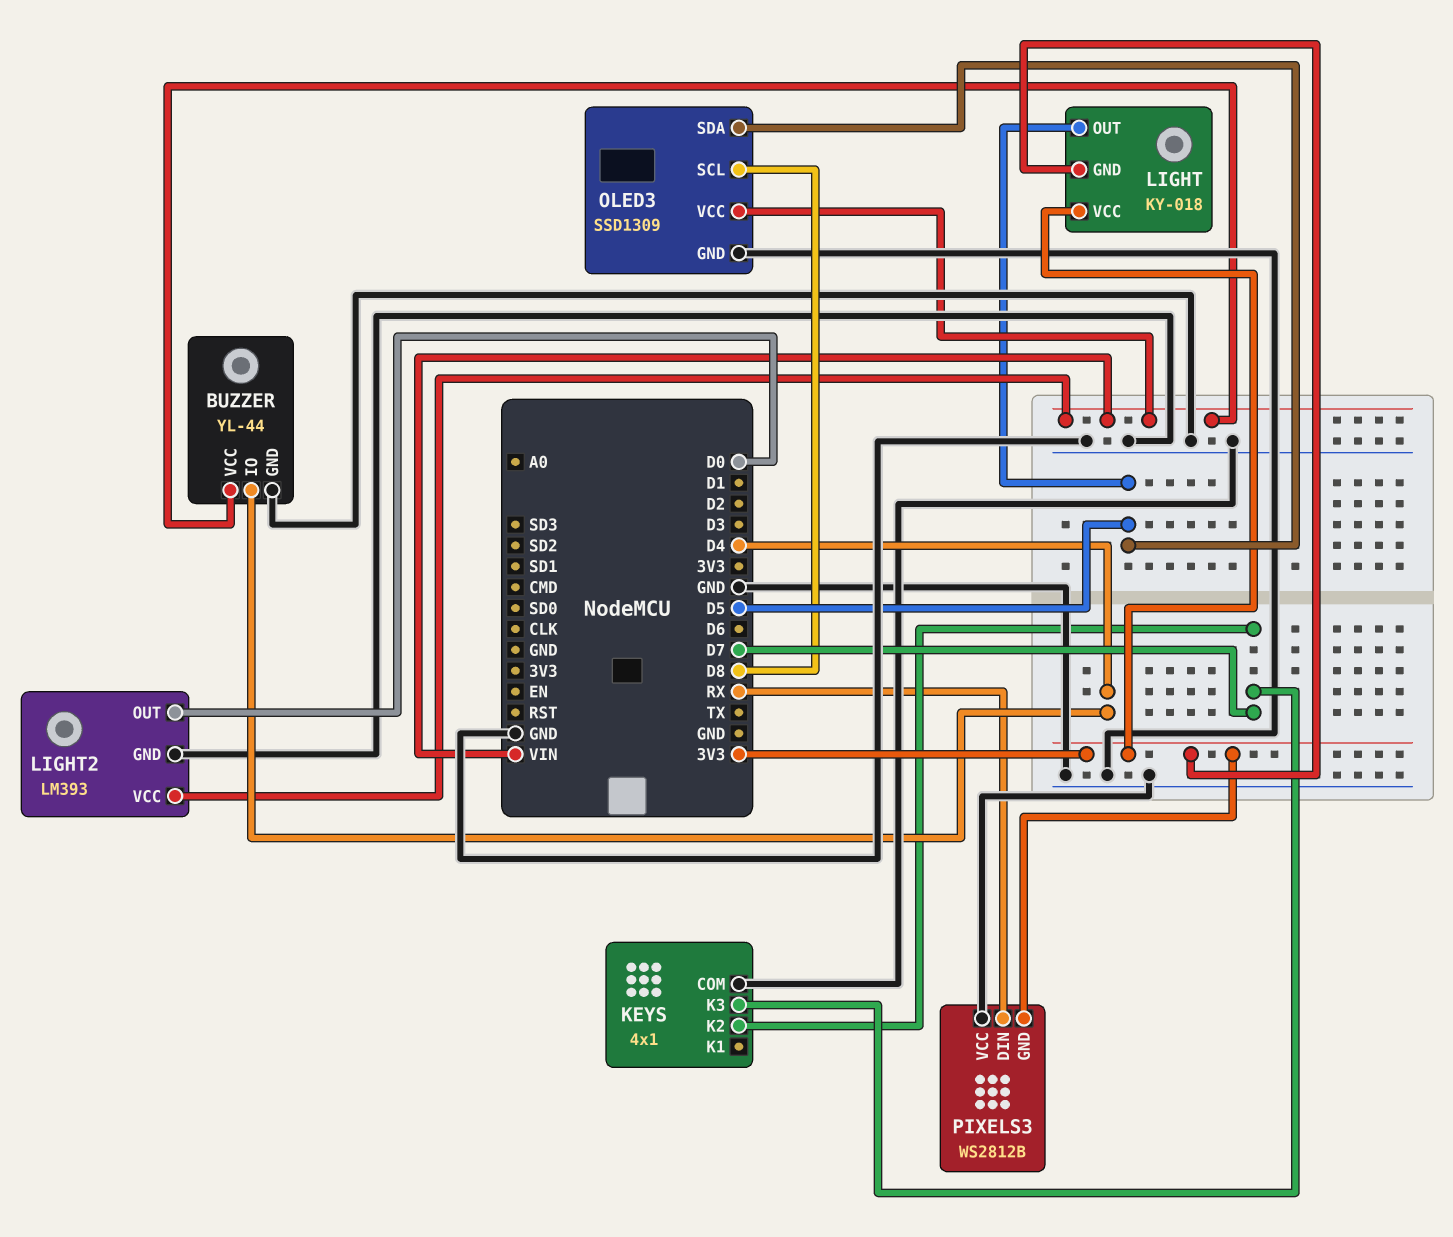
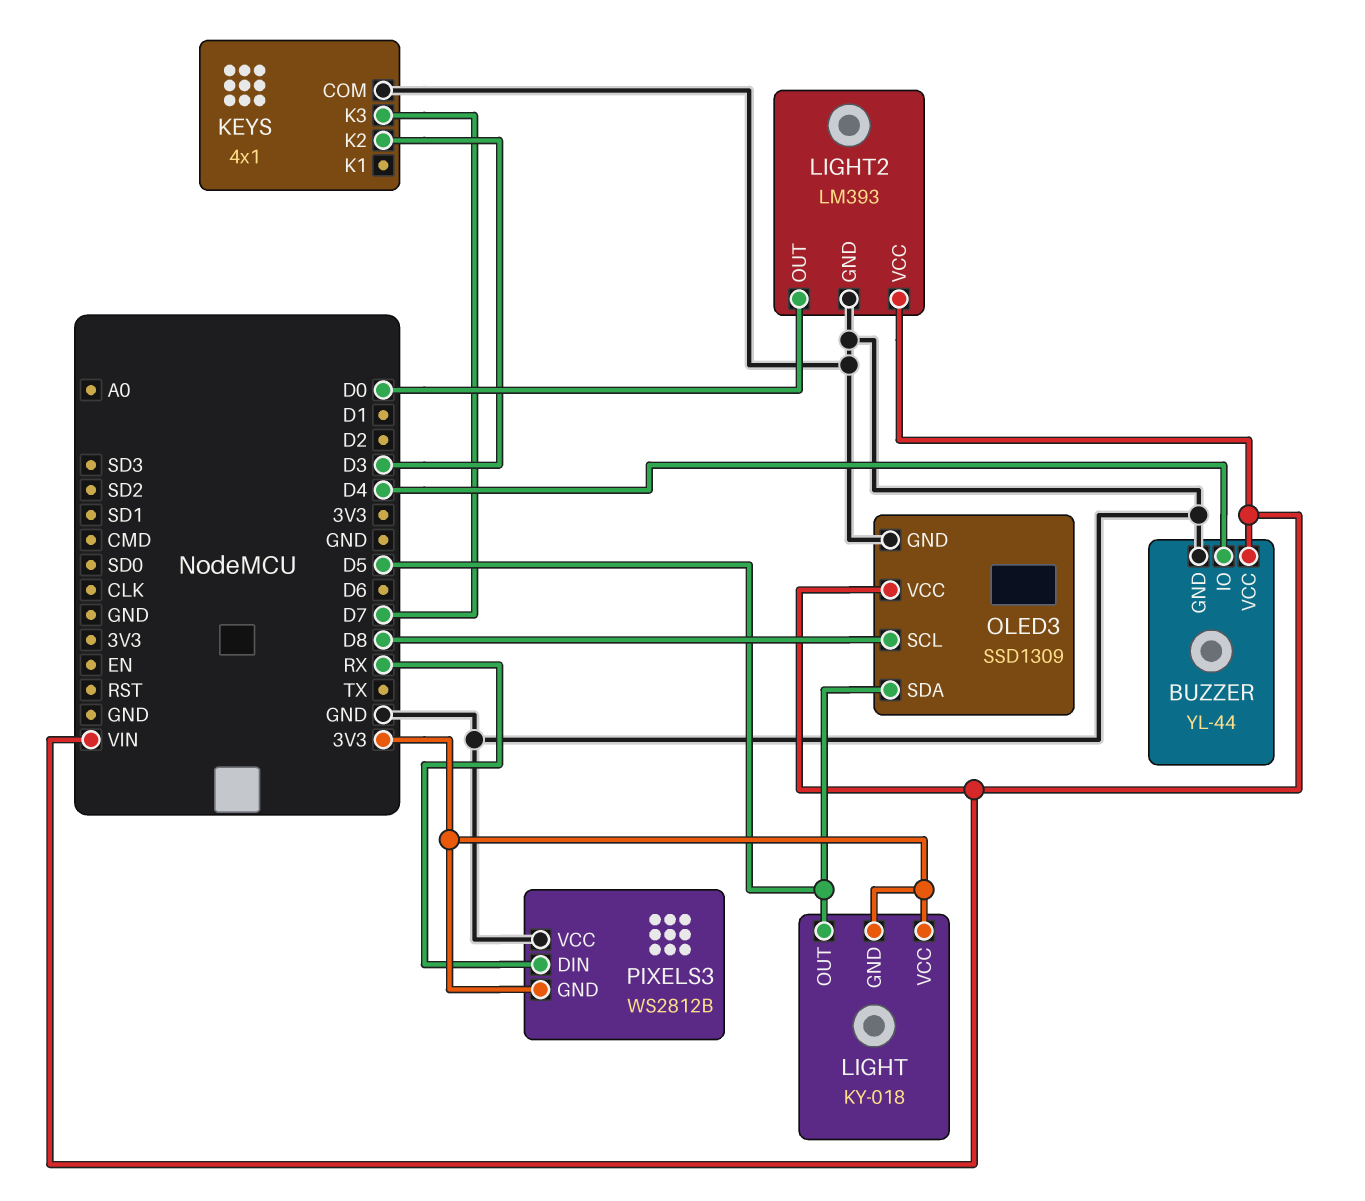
KEYS pin K2: D7 -> D3

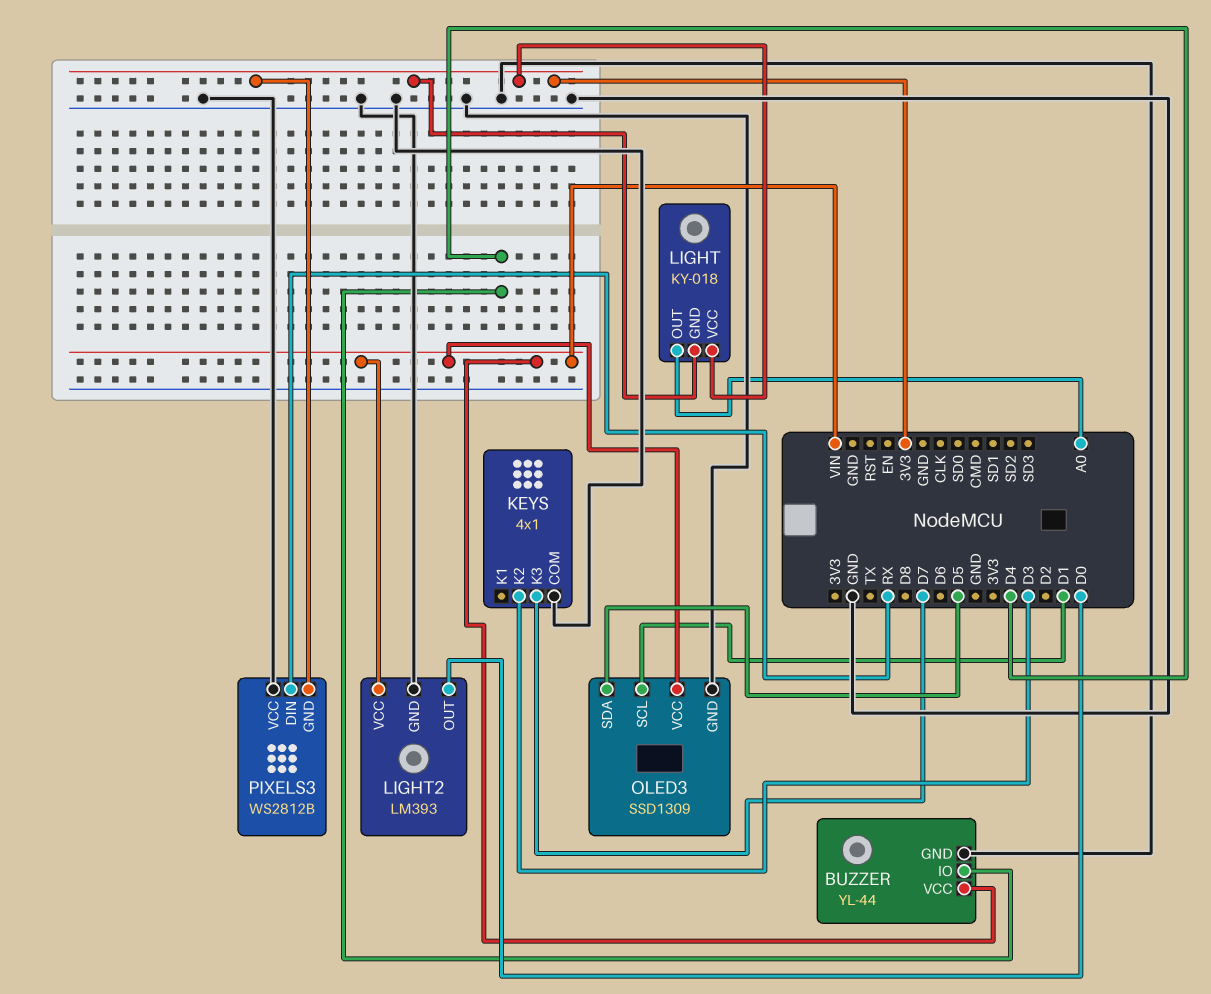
LIGHT pin OUT: D5 -> A0
OLED3 pin SCL: D8 -> D1

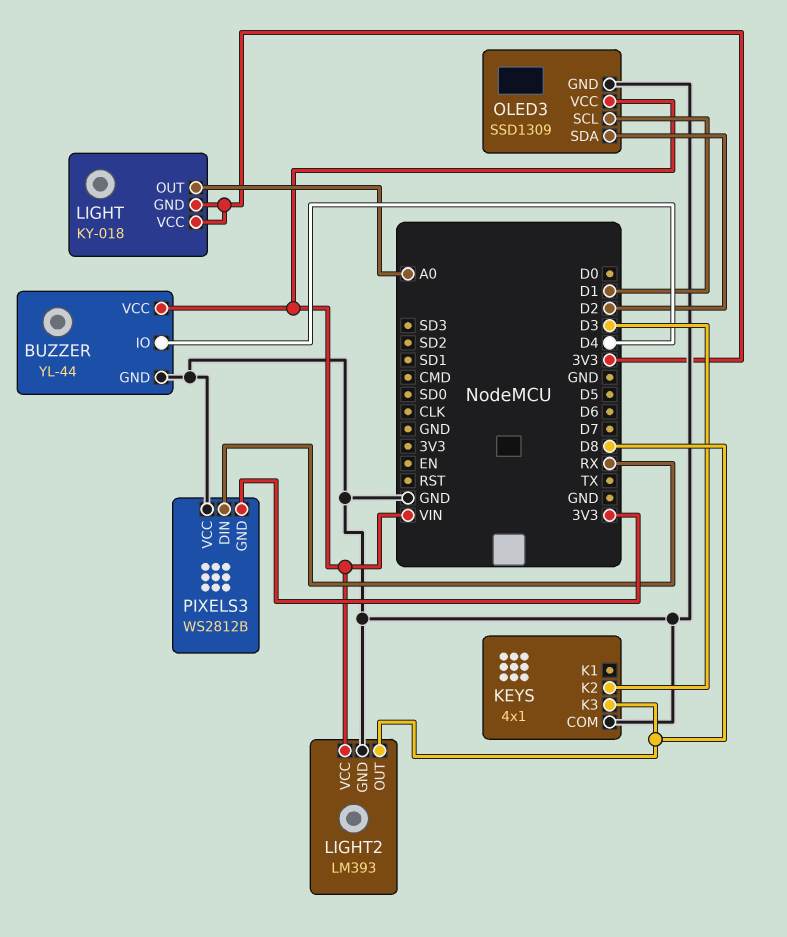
KEYS pin K3: D7 -> D8
LIGHT2 pin OUT: D0 -> D8
OLED3 pin SDA: D5 -> D2

